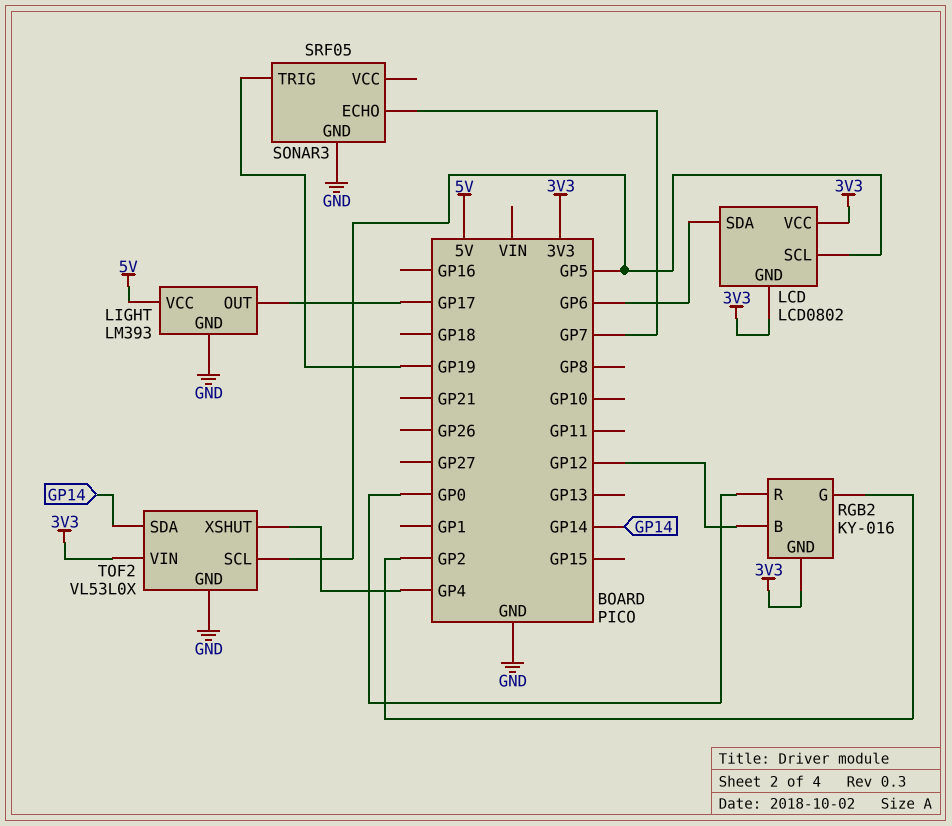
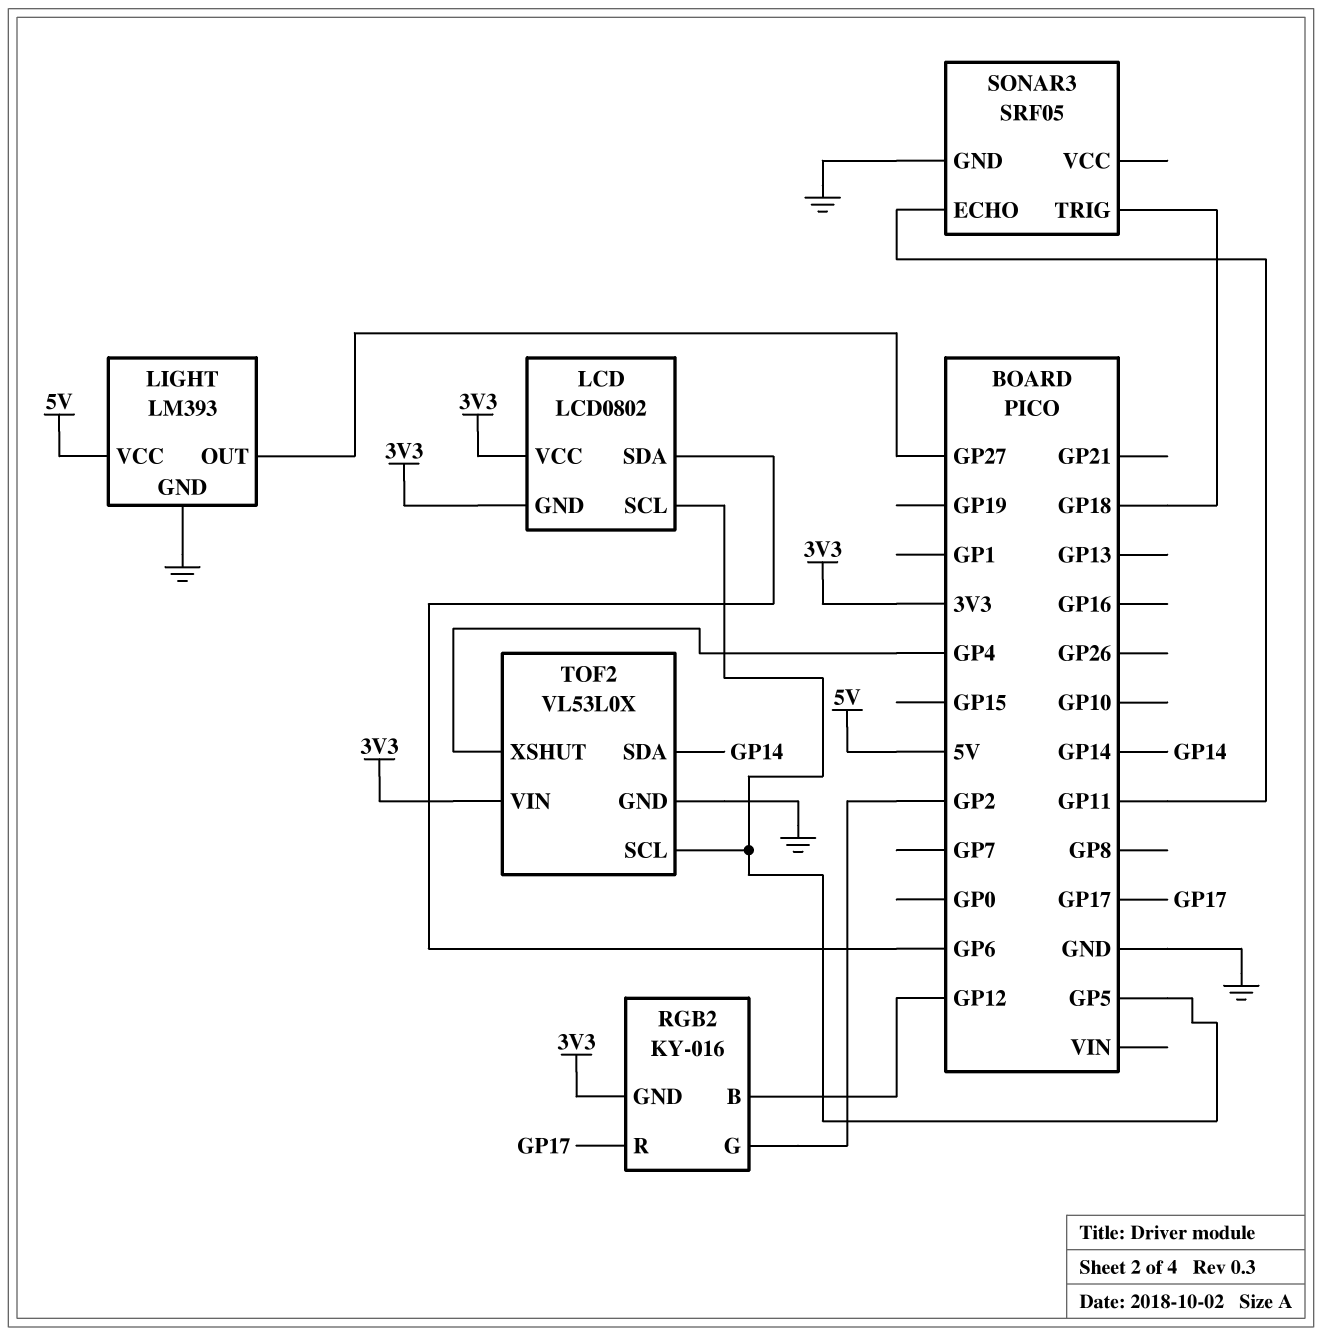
LIGHT pin OUT: GP17 -> GP27
RGB2 pin R: GP0 -> GP17
SONAR3 pin ECHO: GP7 -> GP11
SONAR3 pin TRIG: GP19 -> GP18

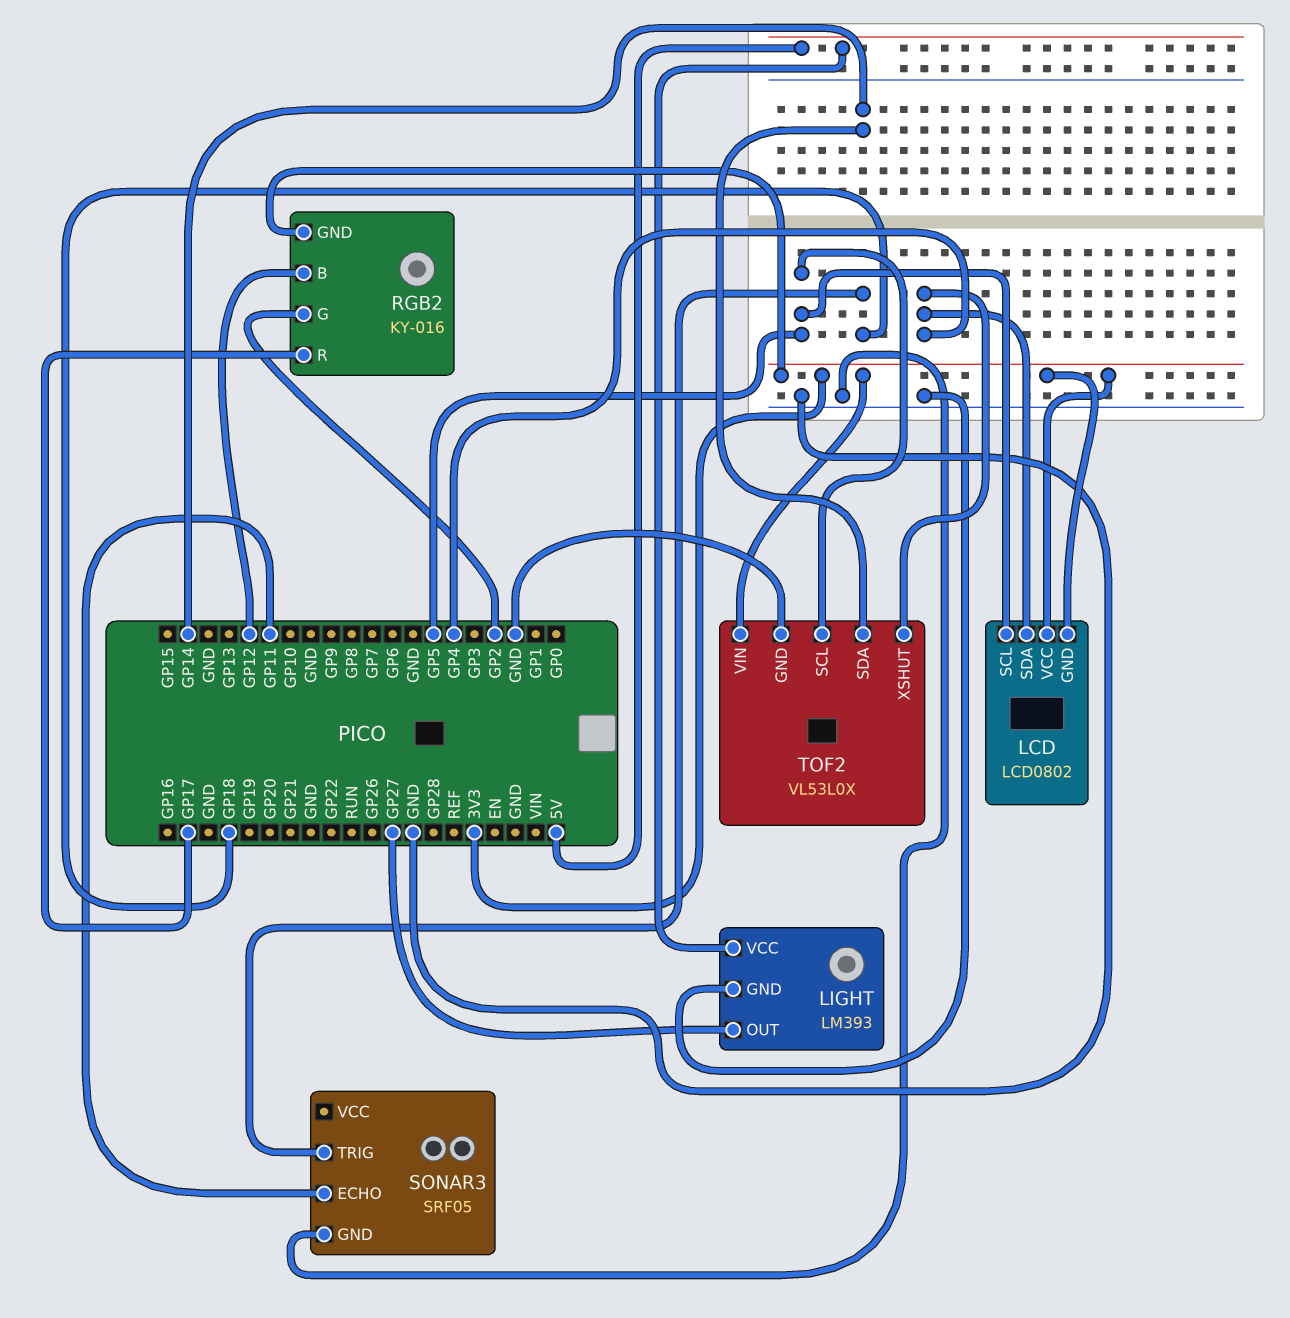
LCD pin SDA: GP6 -> GP4

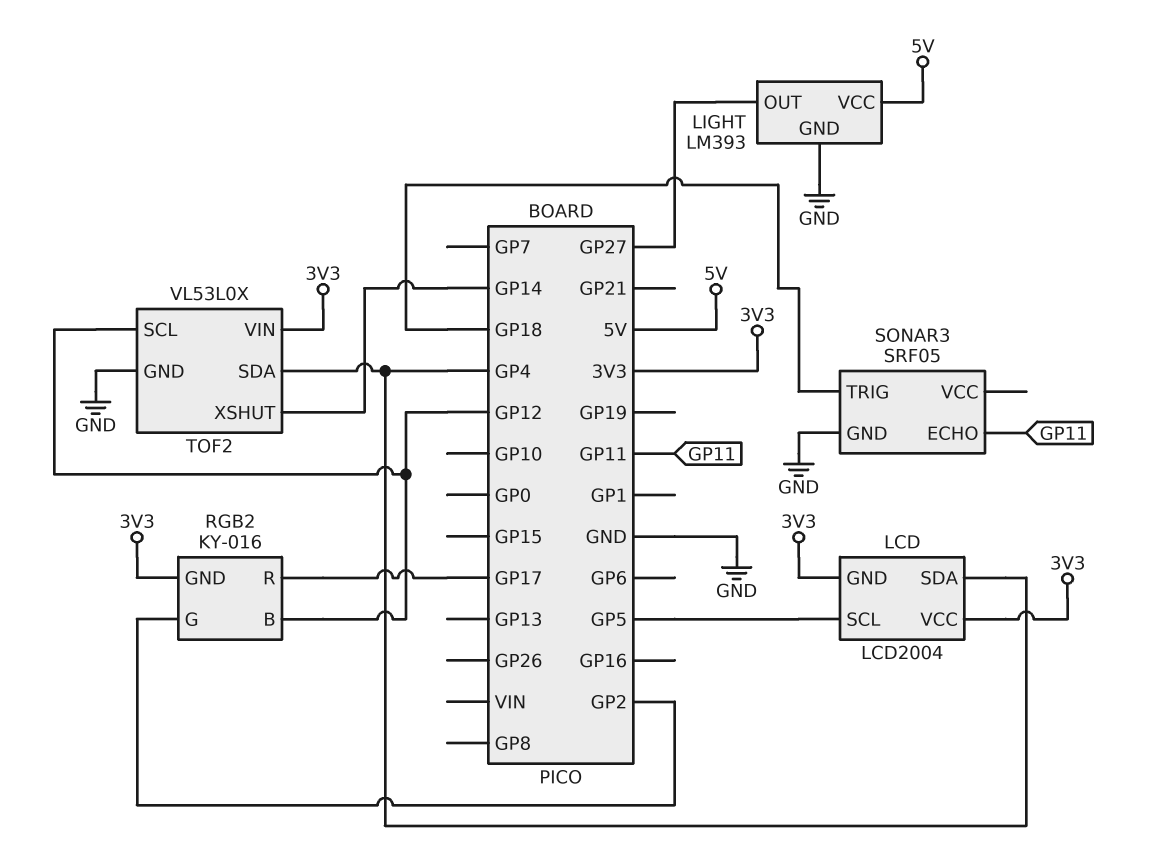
LCD: LCD0802 -> LCD2004
TOF2 pin SCL: GP5 -> GP12
TOF2 pin SDA: GP14 -> GP4
TOF2 pin XSHUT: GP4 -> GP14

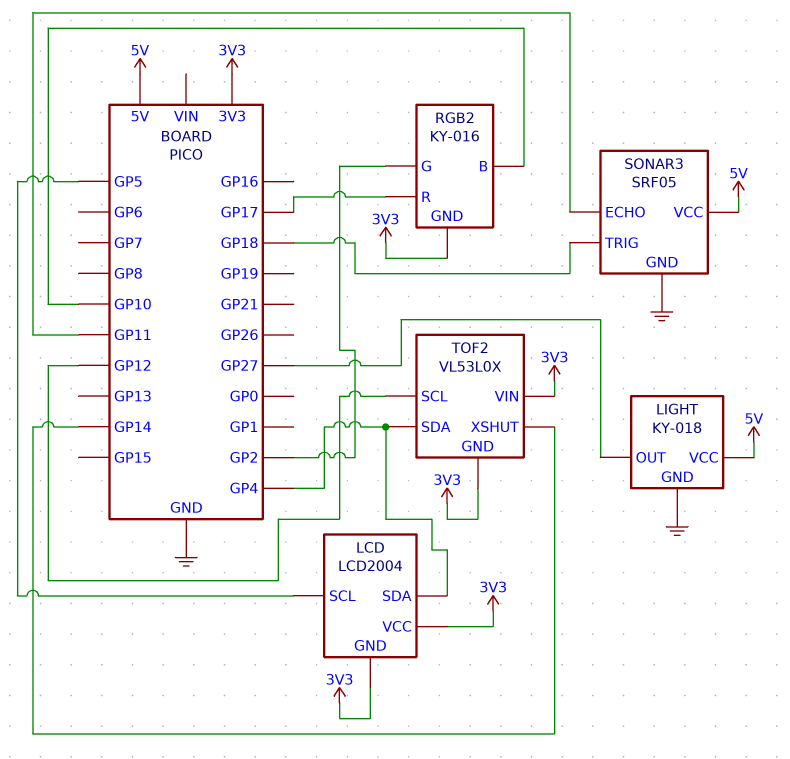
LIGHT: LM393 -> KY-018
RGB2 pin B: GP12 -> GP10
SONAR3 pin VCC: none -> 5V
TOF2 pin GND: GND -> 3V3

